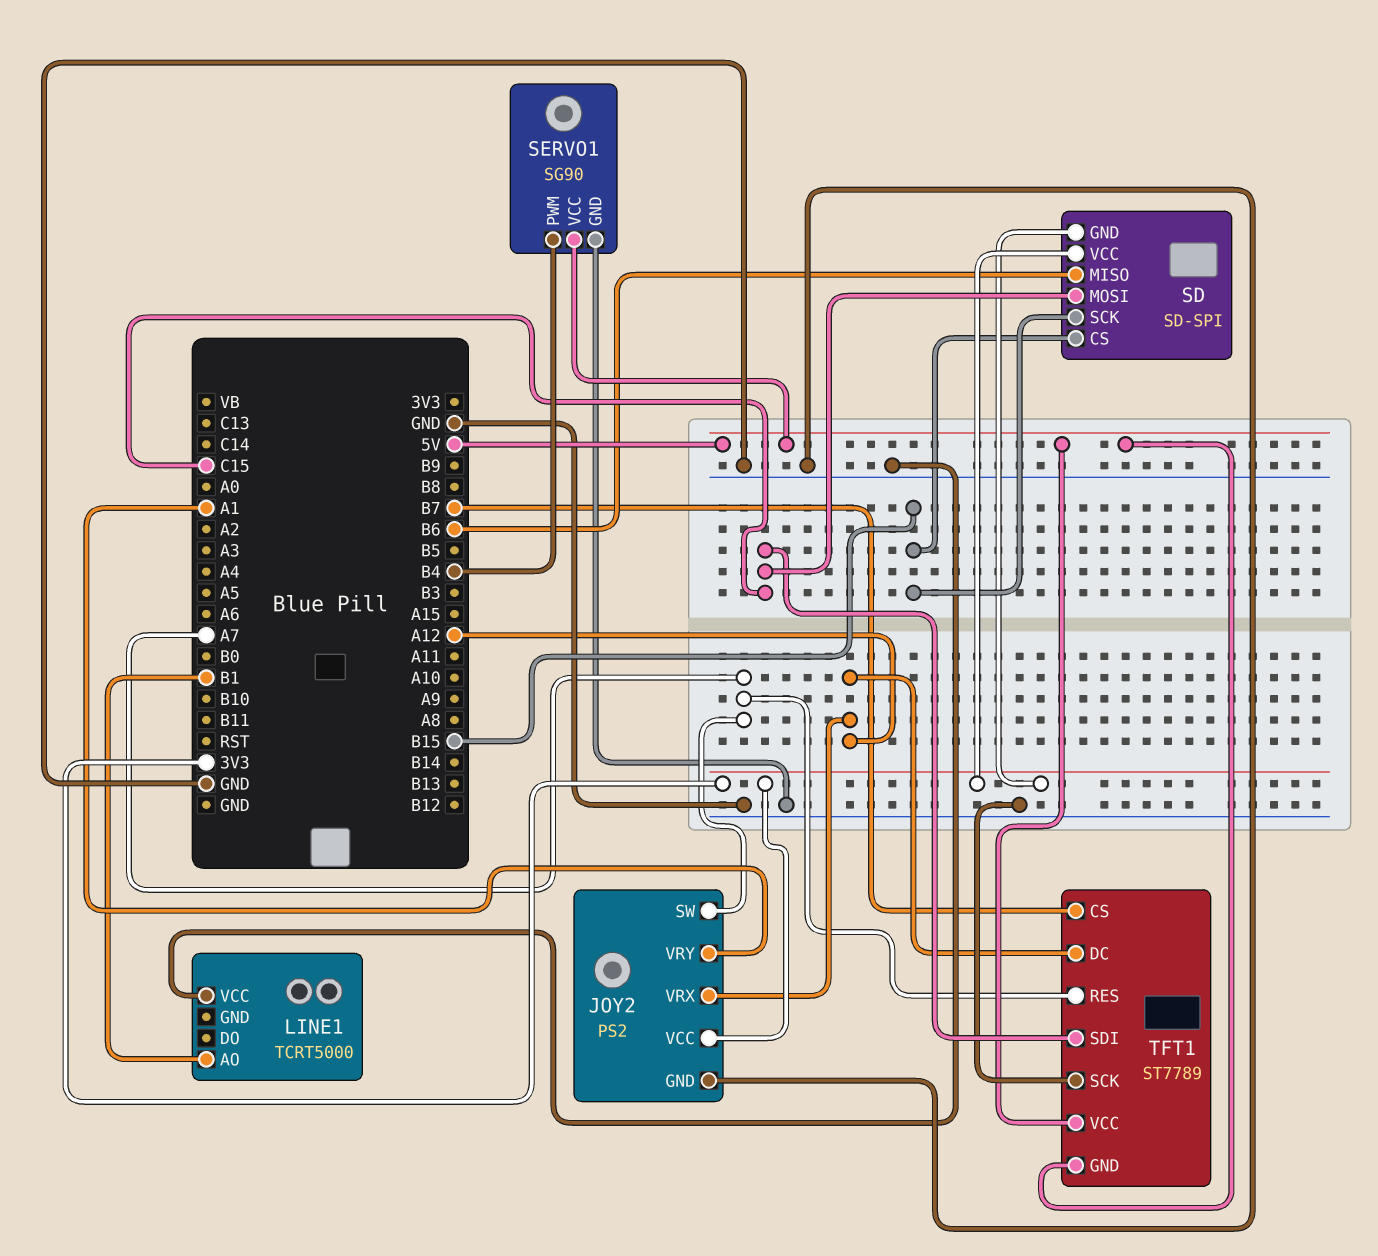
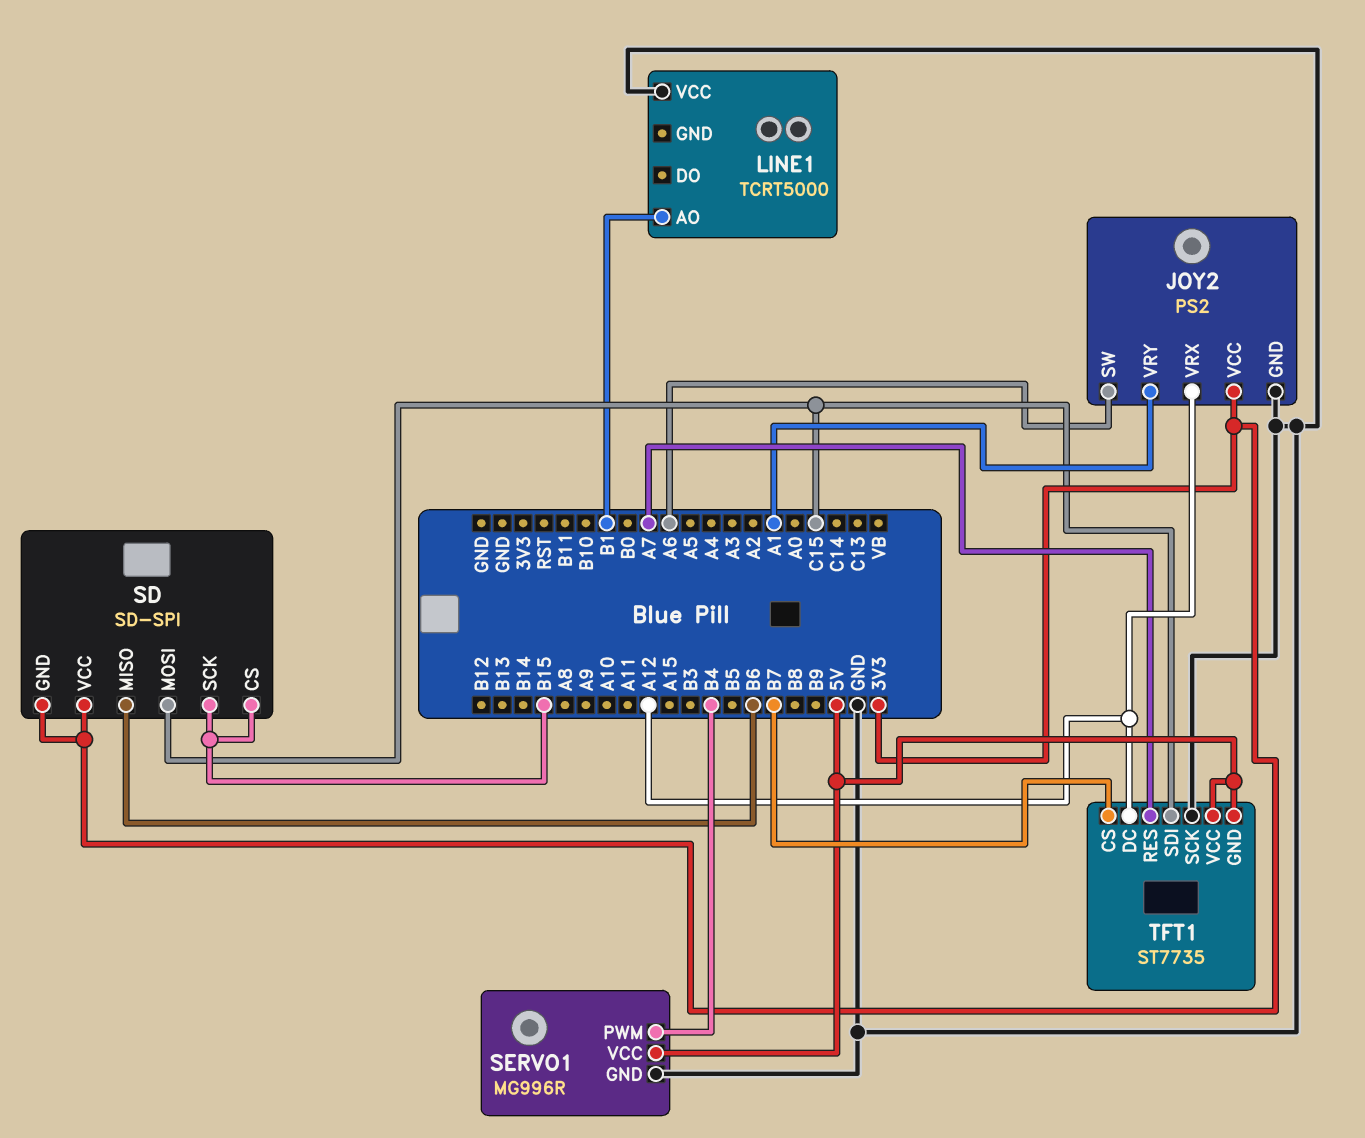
JOY2 pin SW: A7 -> A6
SERVO1: SG90 -> MG996R
TFT1: ST7789 -> ST7735

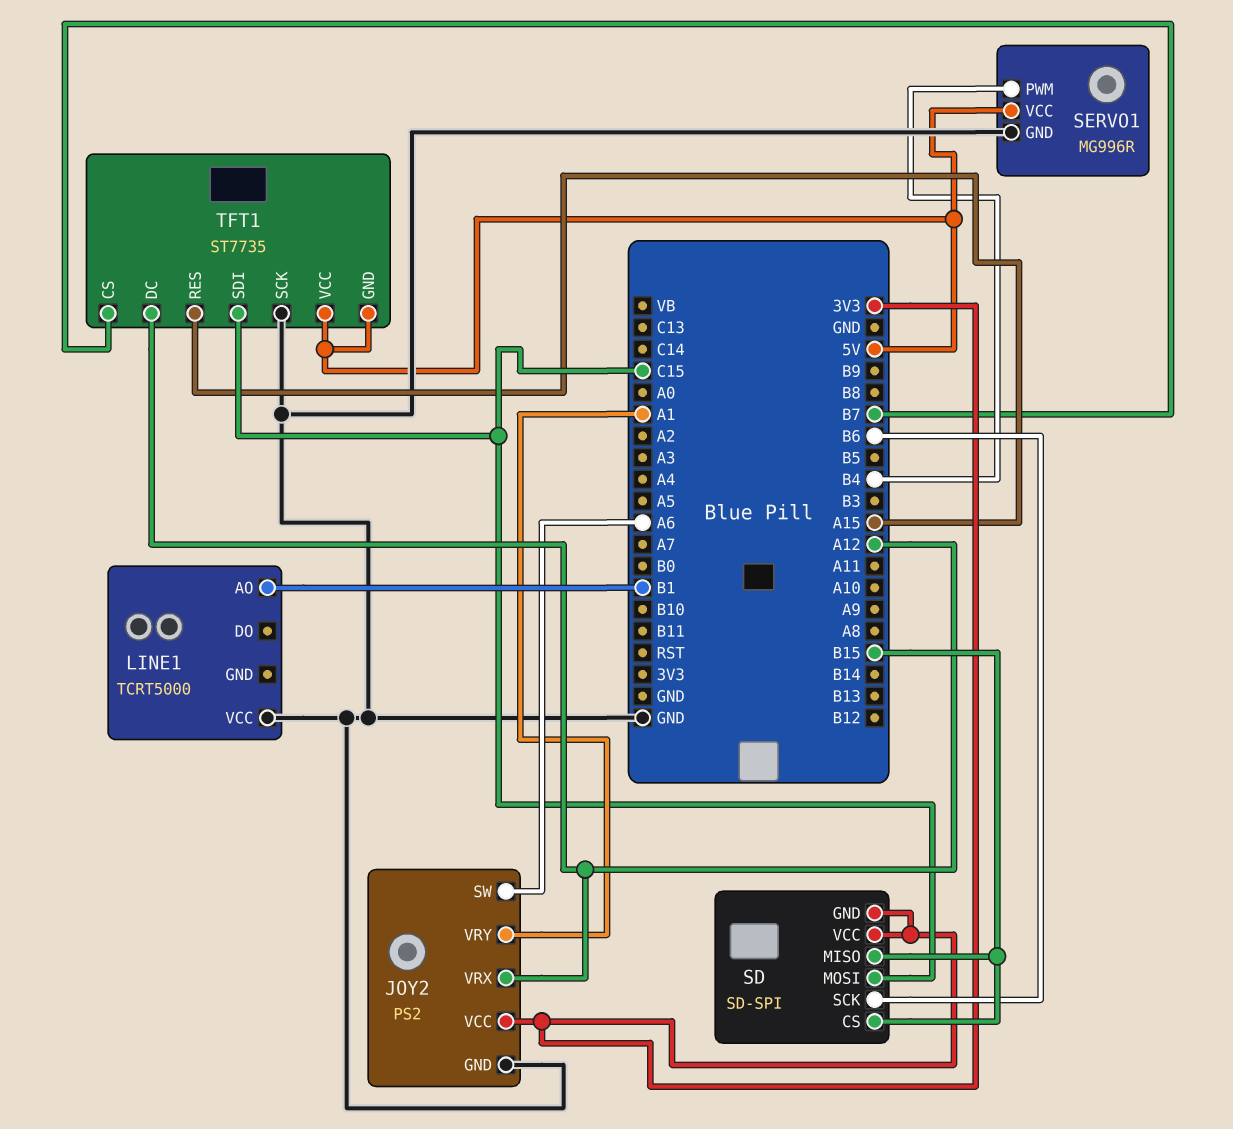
SD pin MISO: B6 -> B15
SD pin SCK: B15 -> B6
TFT1 pin RES: A7 -> A15

